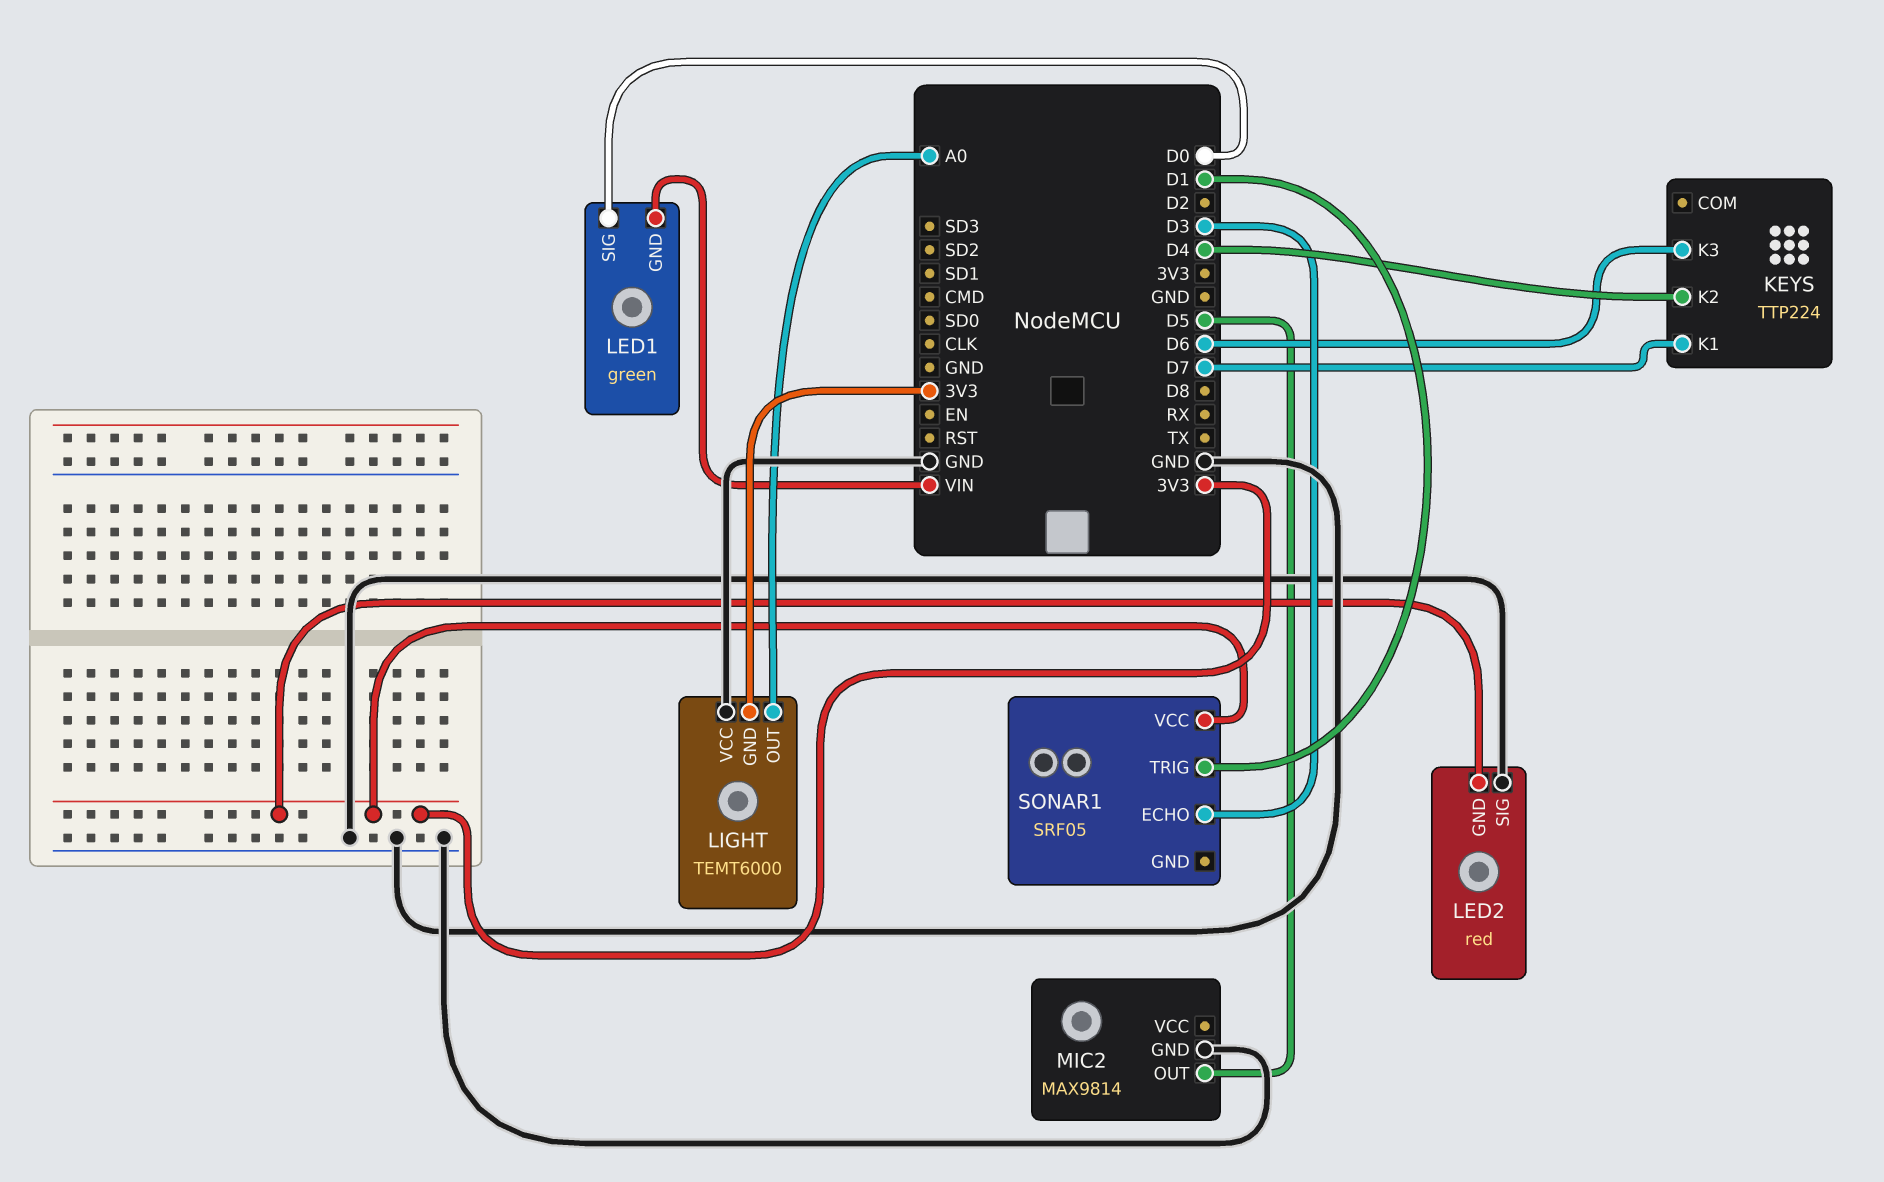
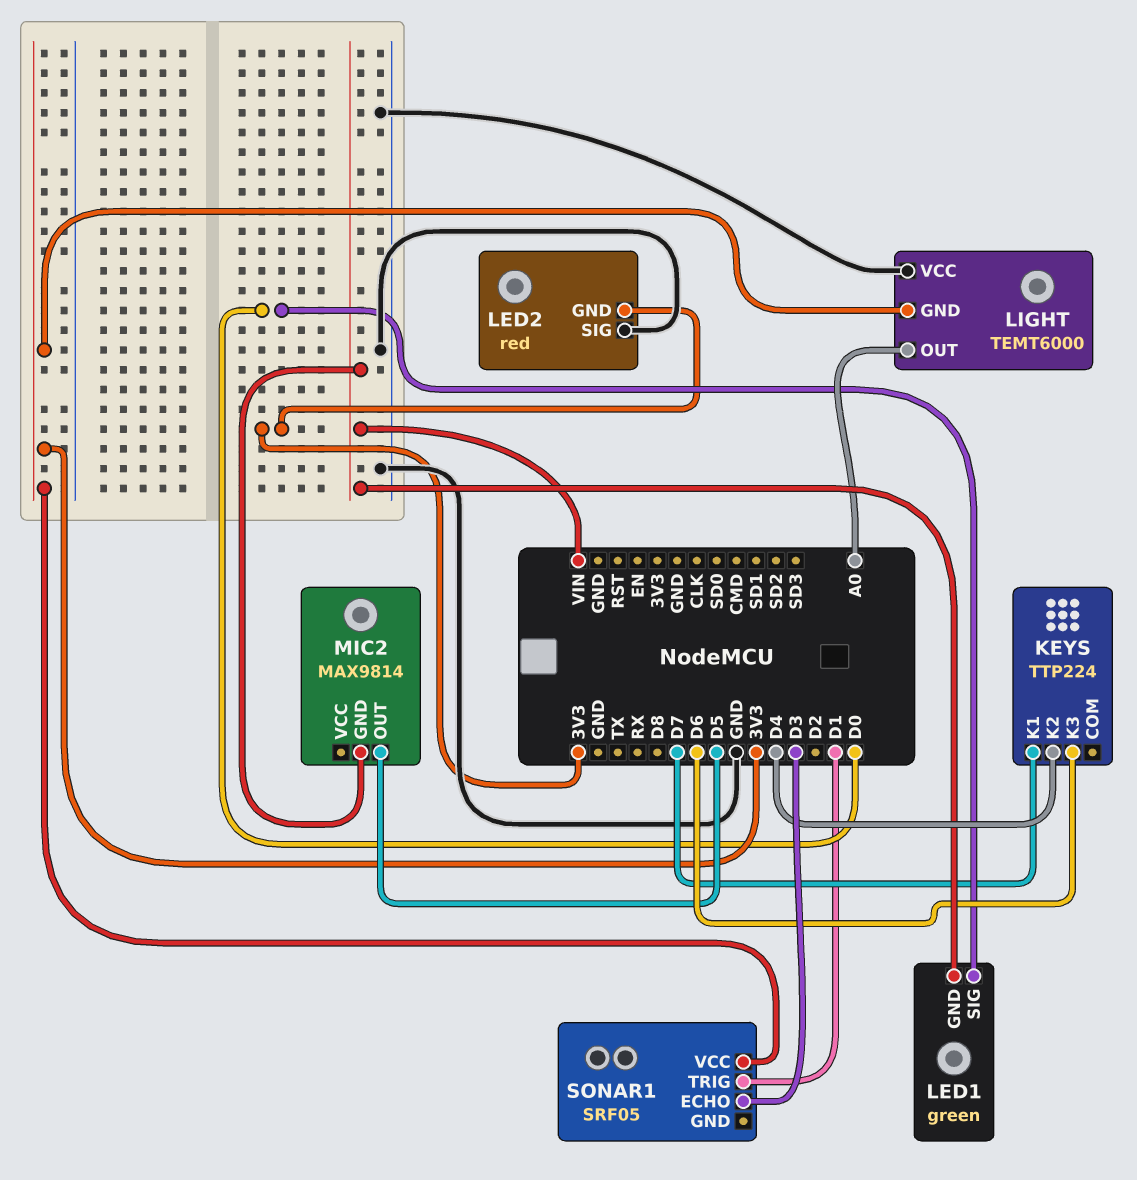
MIC2 pin GND: GND -> VIN

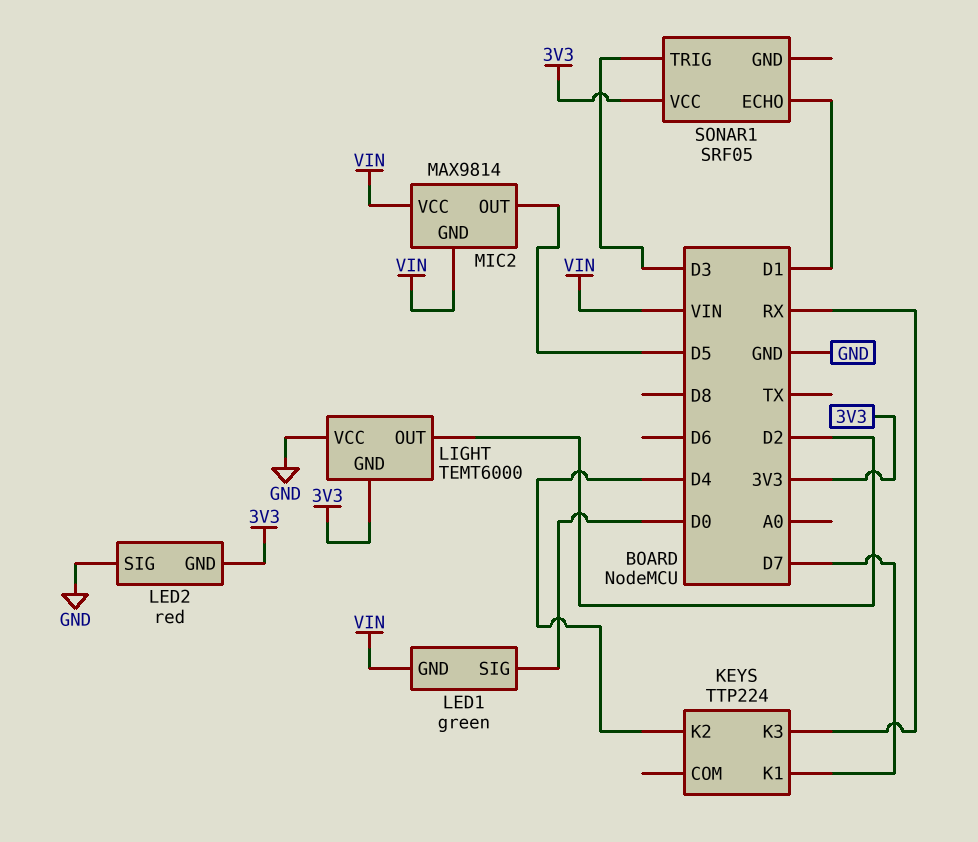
KEYS pin K3: D6 -> RX
LIGHT pin OUT: A0 -> D2
MIC2 pin VCC: none -> VIN
SONAR1 pin ECHO: D3 -> D1
SONAR1 pin TRIG: D1 -> D3

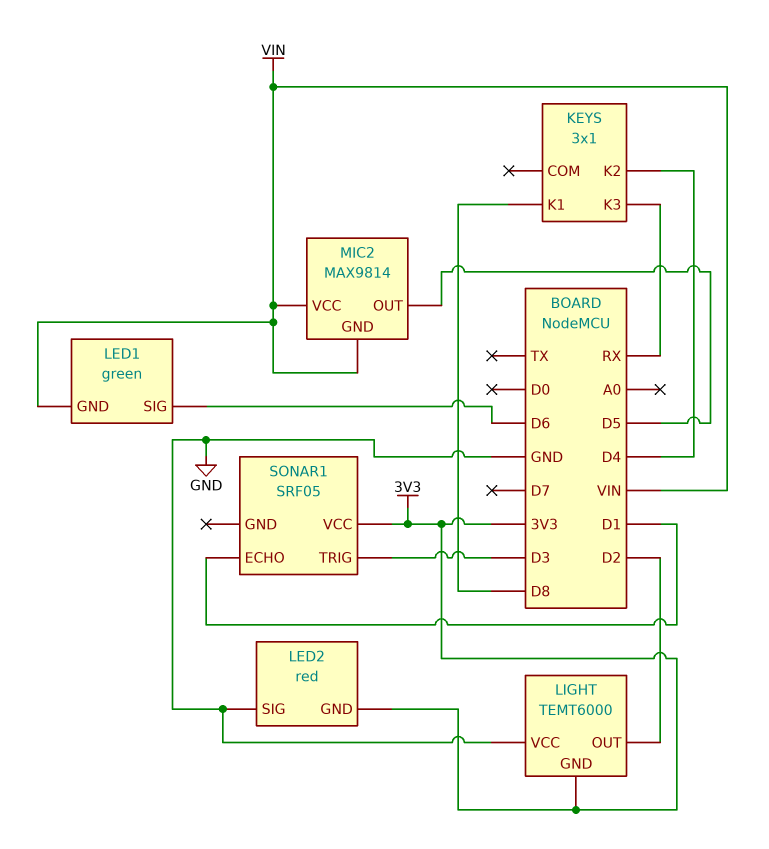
KEYS: TTP224 -> 3x1
KEYS pin K1: D7 -> D8
LED1 pin SIG: D0 -> D6

